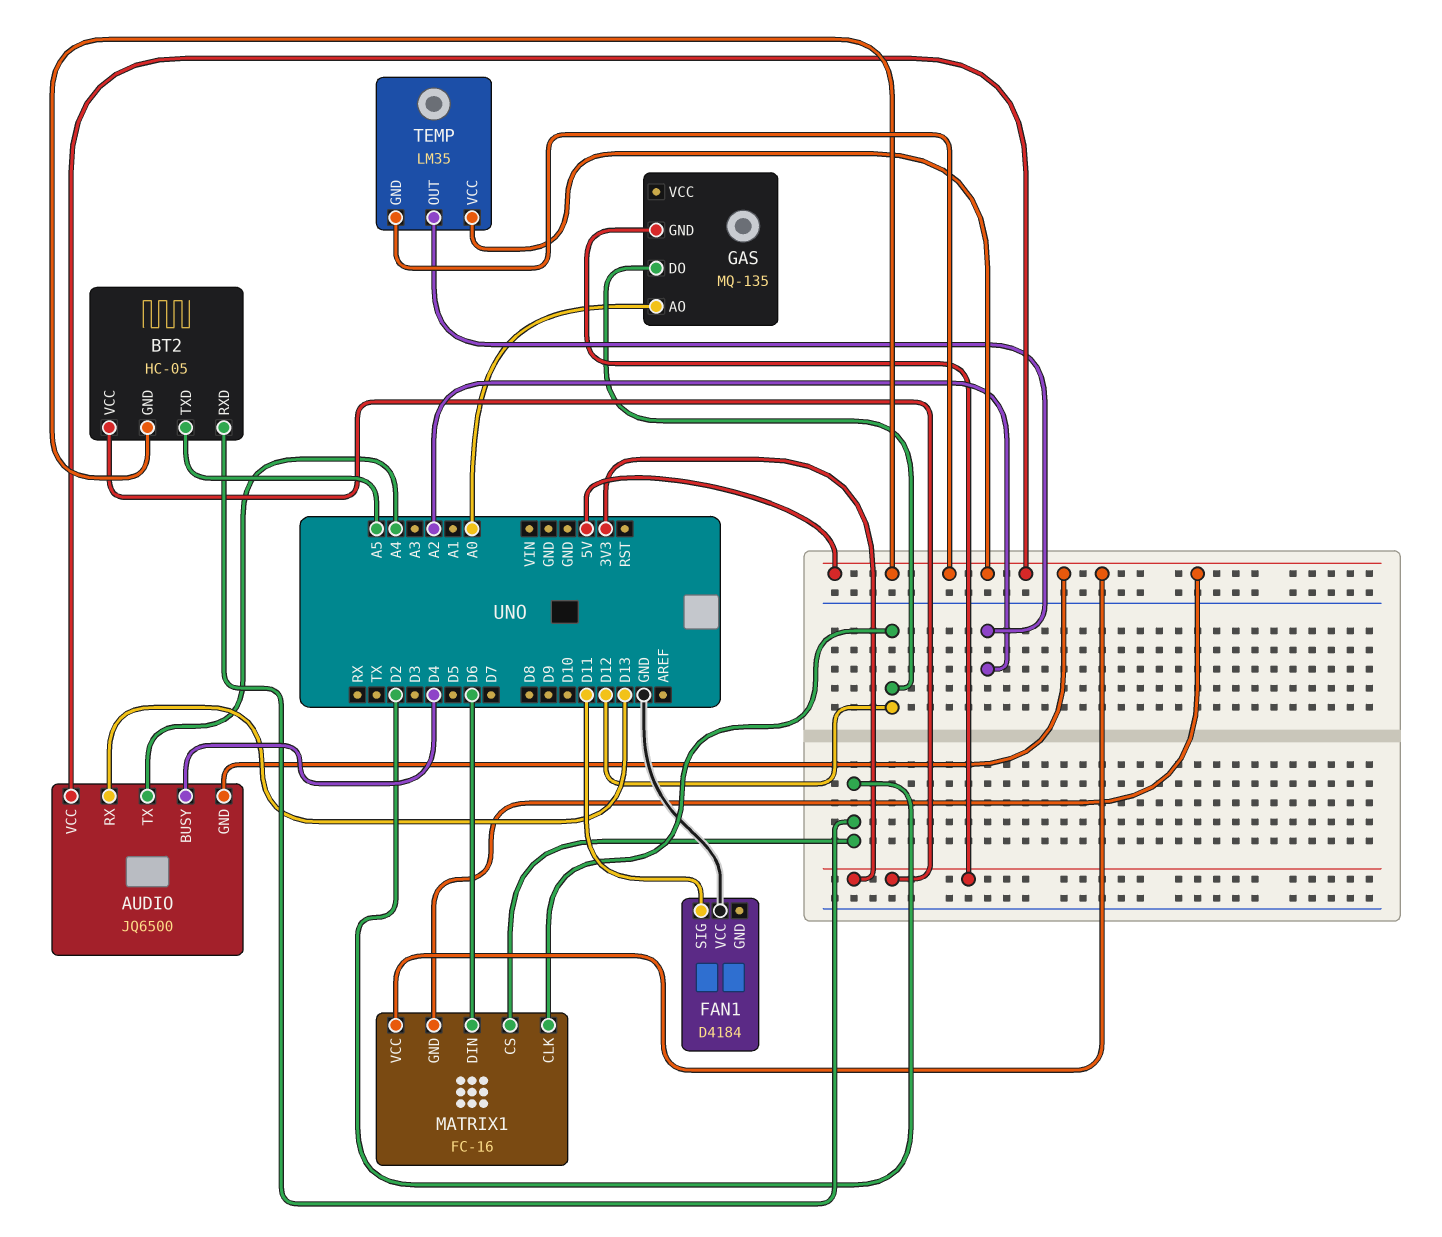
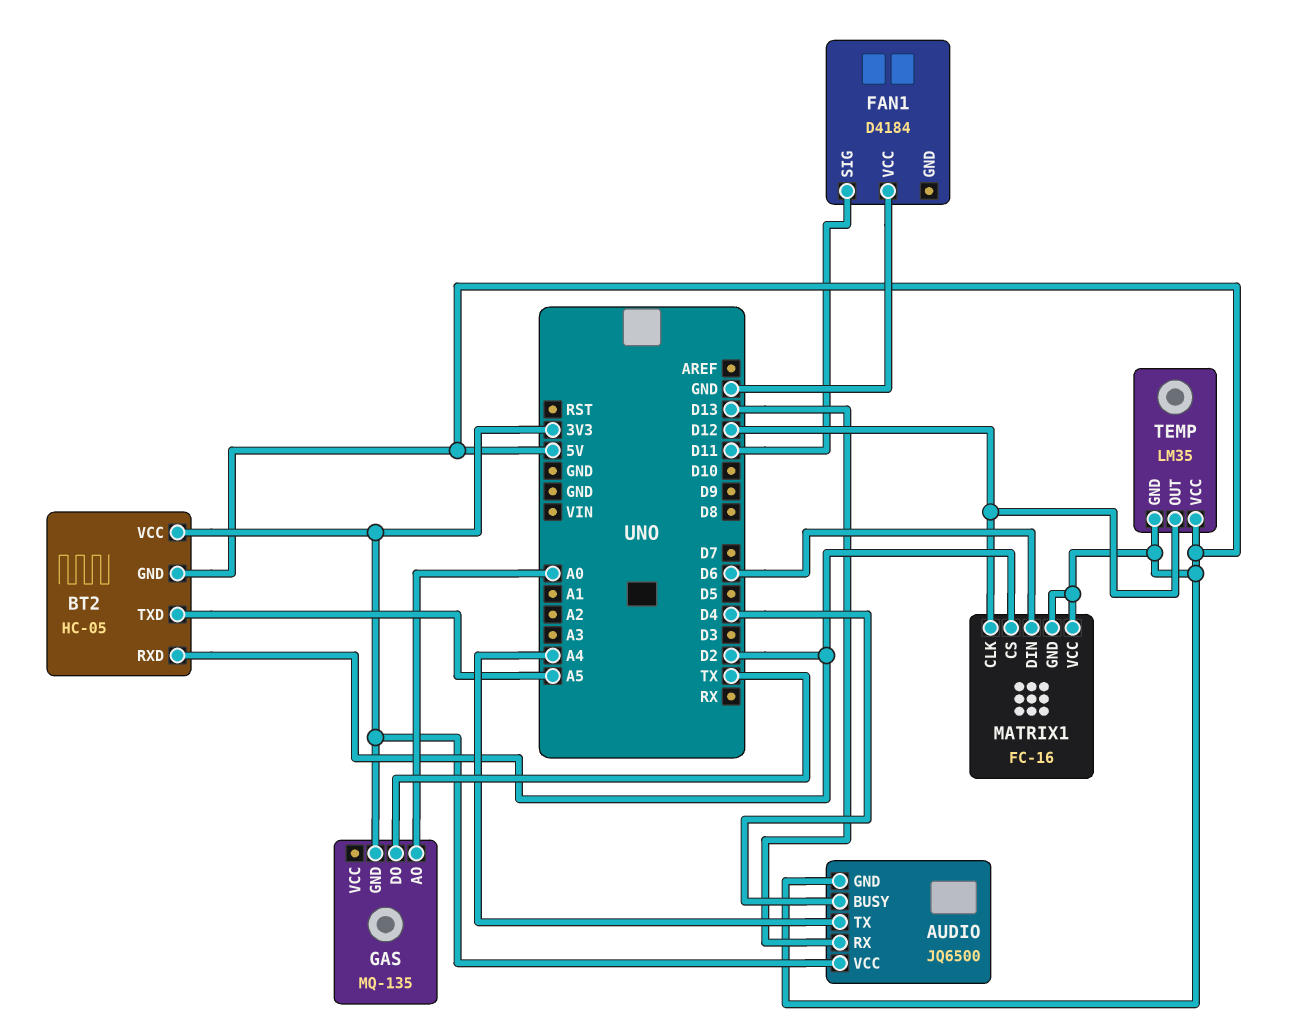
AUDIO pin VCC: 5V -> 3V3
GAS pin DO: D12 -> TX
TEMP pin OUT: A2 -> D12

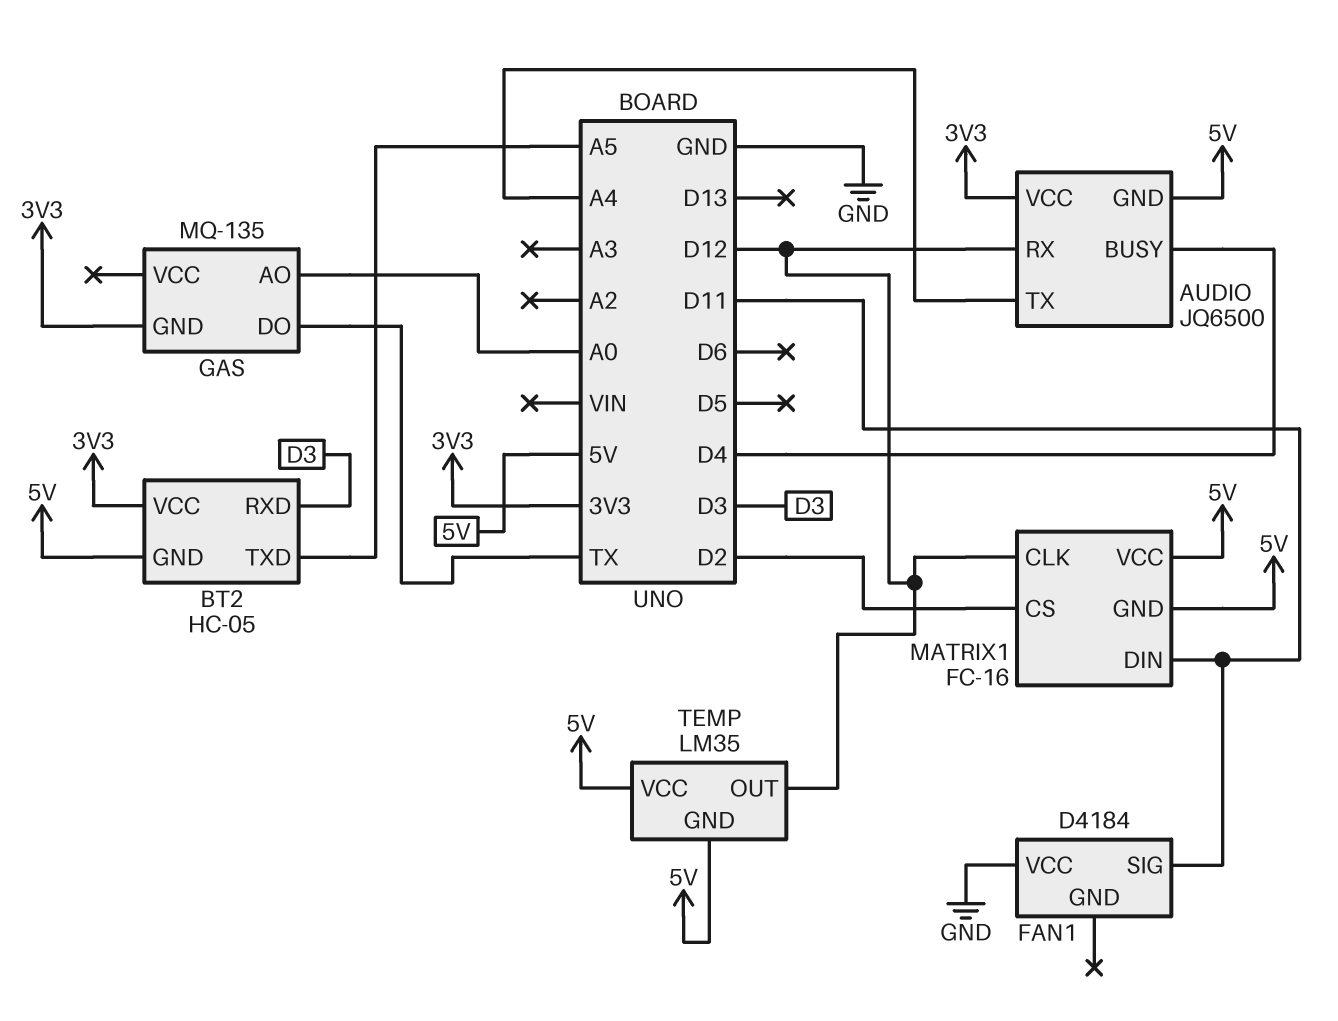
AUDIO pin RX: D13 -> D12
BT2 pin RXD: D2 -> D3
MATRIX1 pin DIN: D6 -> D11

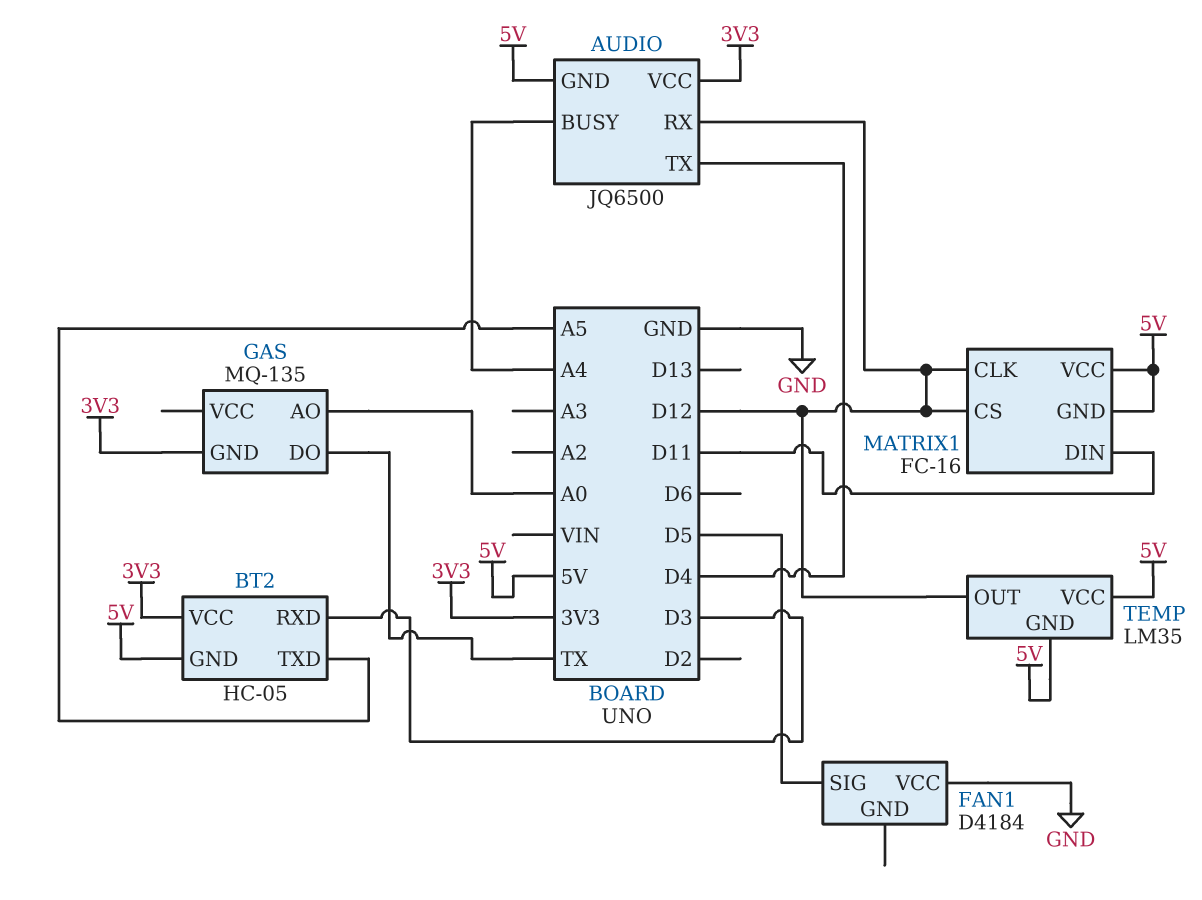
AUDIO pin BUSY: D4 -> A4
AUDIO pin TX: A4 -> D4
FAN1 pin SIG: D11 -> D5
MATRIX1 pin CS: D2 -> D12

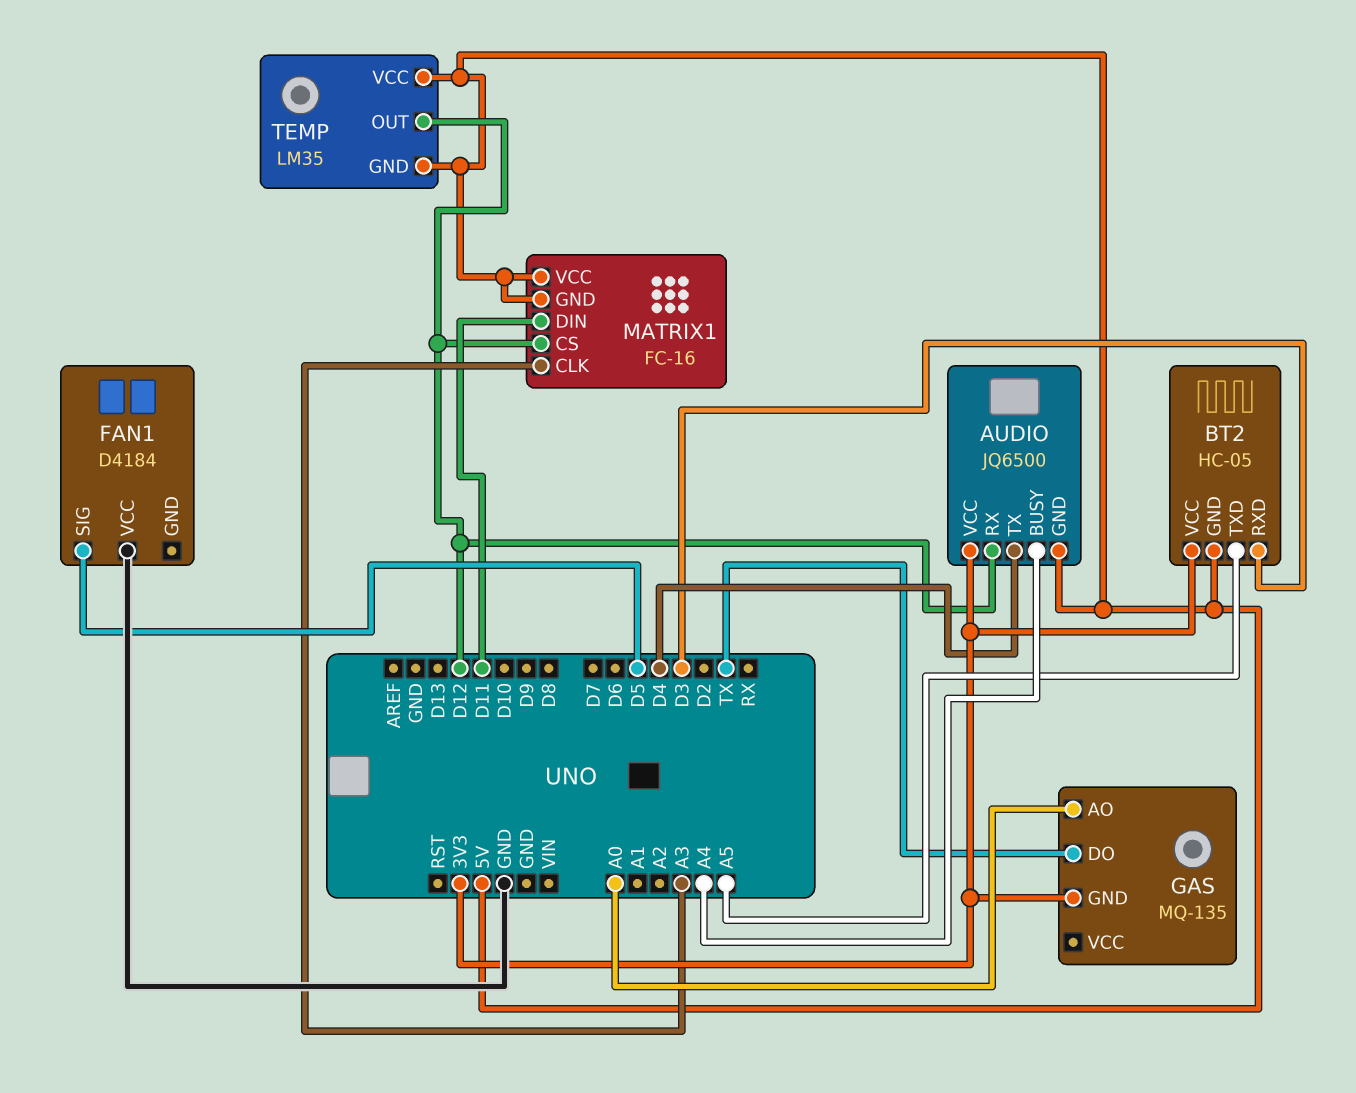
MATRIX1 pin CLK: D12 -> A3

